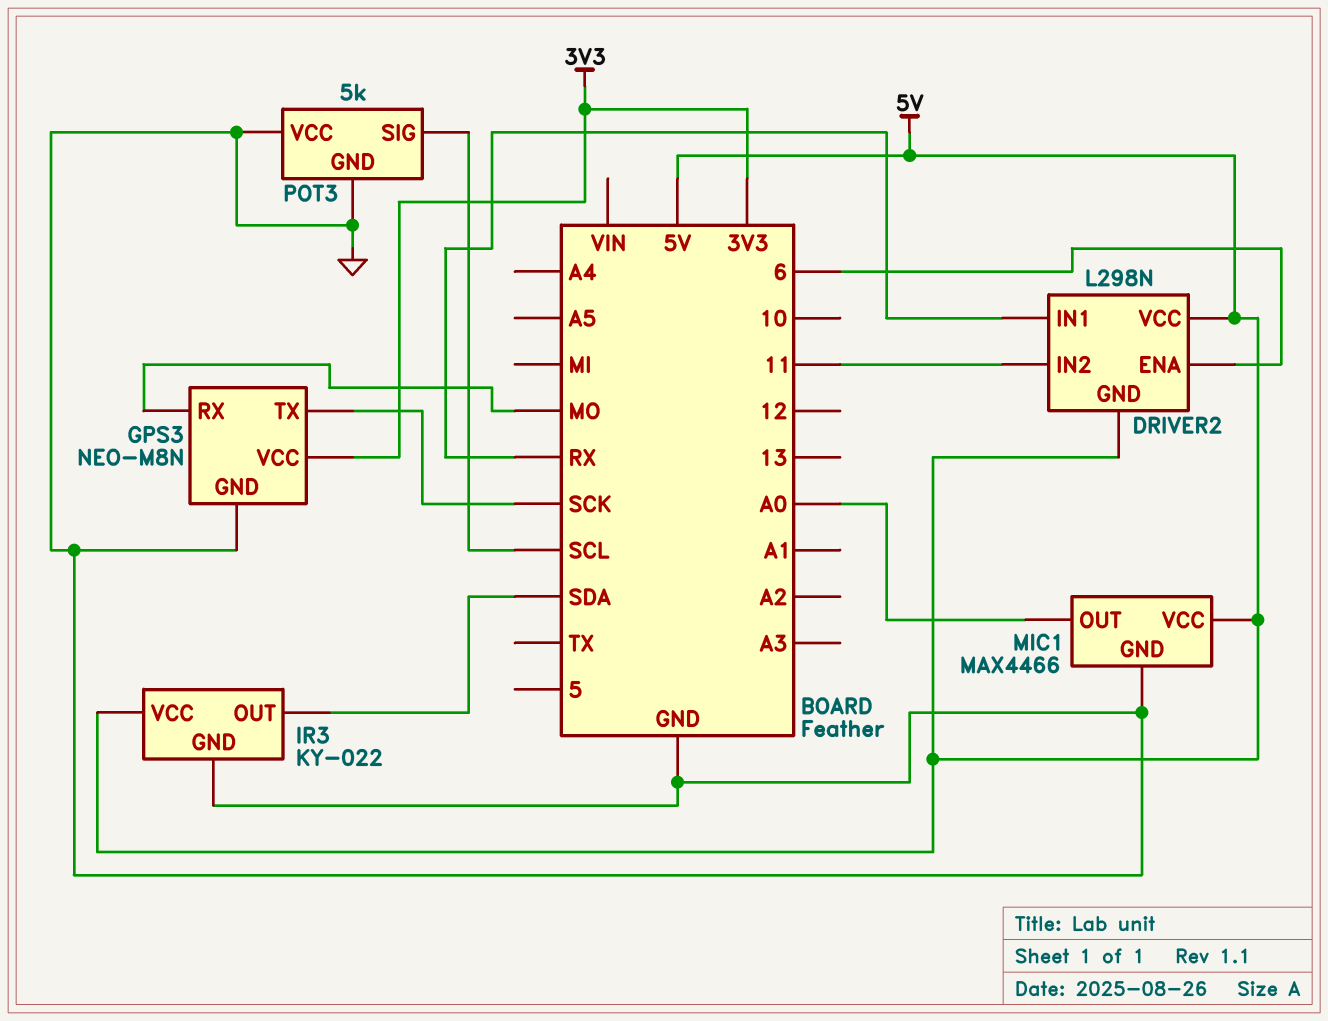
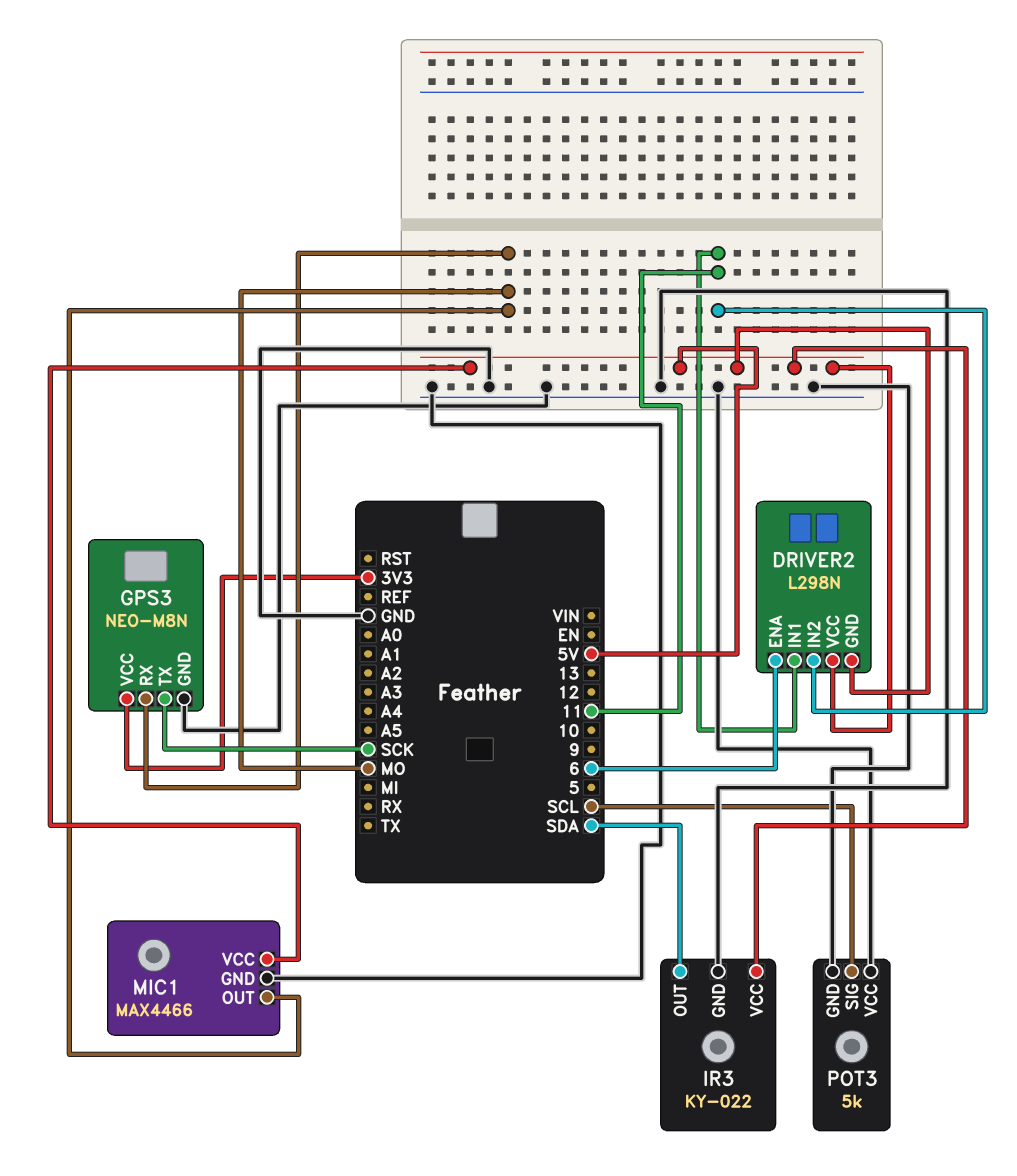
DRIVER2 pin IN1: RX -> 11
MIC1 pin OUT: A0 -> MO

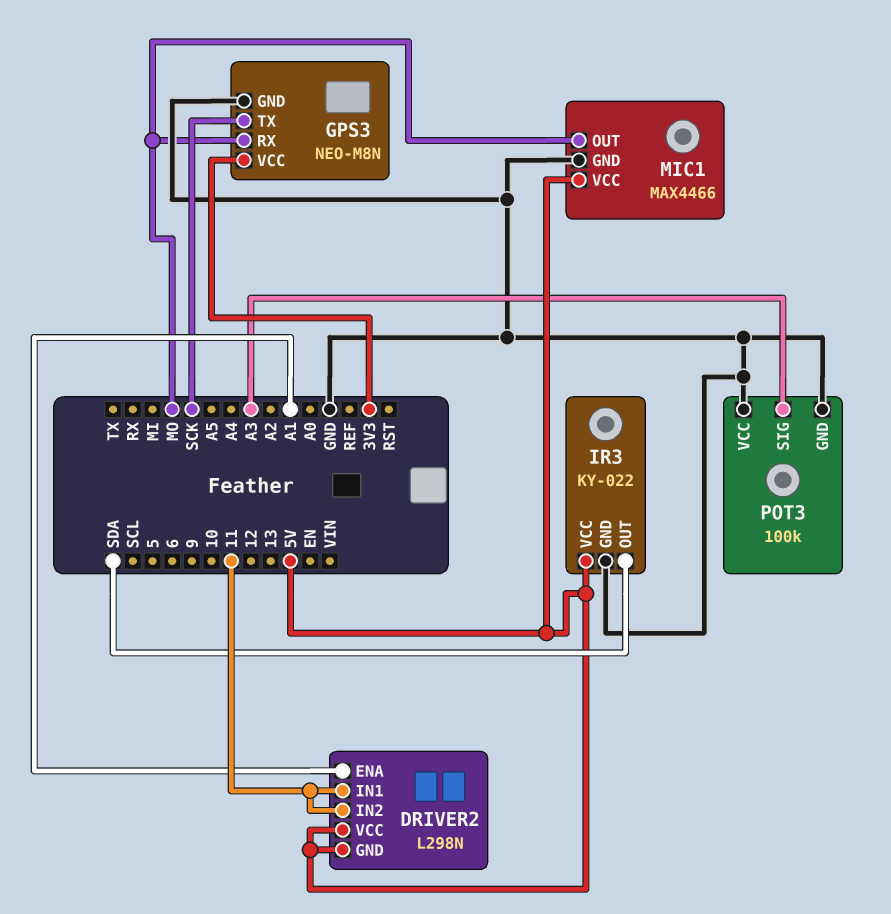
DRIVER2 pin ENA: 6 -> A1
POT3: 5k -> 100k
POT3 pin SIG: SCL -> A3

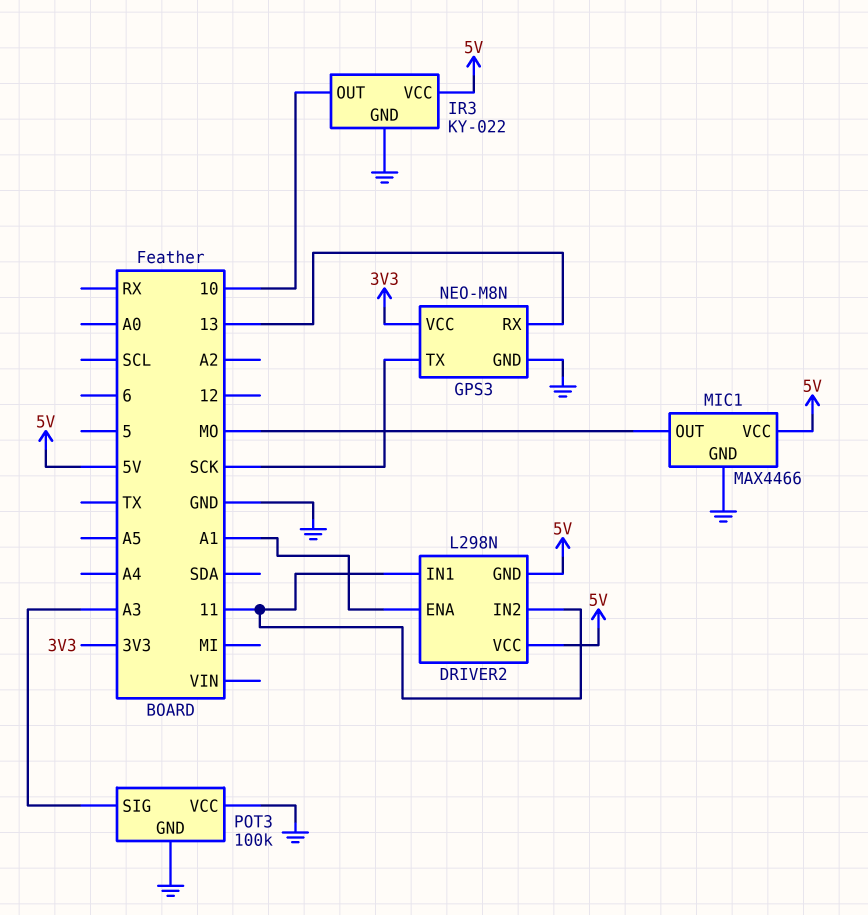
GPS3 pin RX: MO -> 13
IR3 pin OUT: SDA -> 10

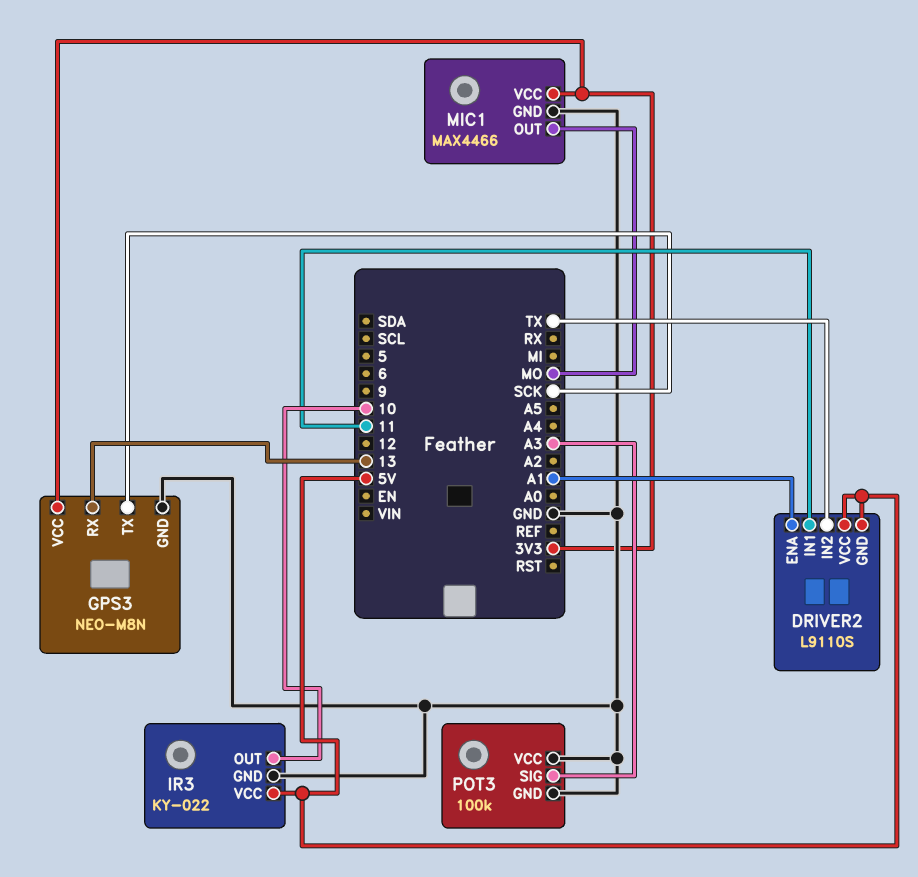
DRIVER2: L298N -> L9110S
DRIVER2 pin IN2: 11 -> TX
MIC1 pin VCC: 5V -> 3V3

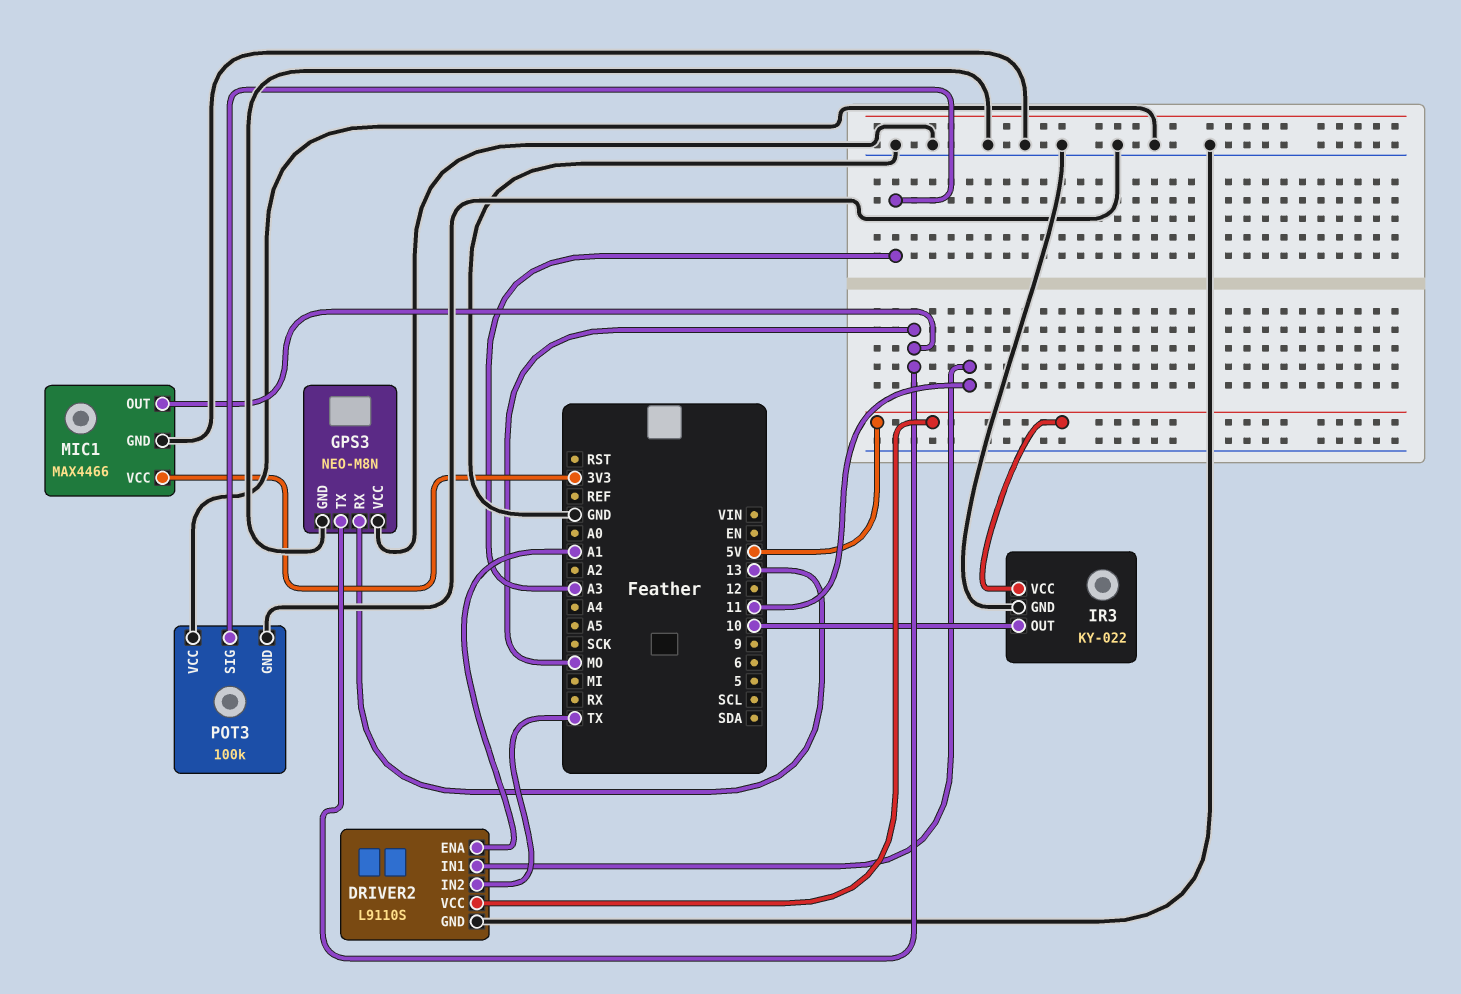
DRIVER2 pin GND: 5V -> GND
GPS3 pin TX: SCK -> MO
GPS3 pin VCC: 3V3 -> GND

